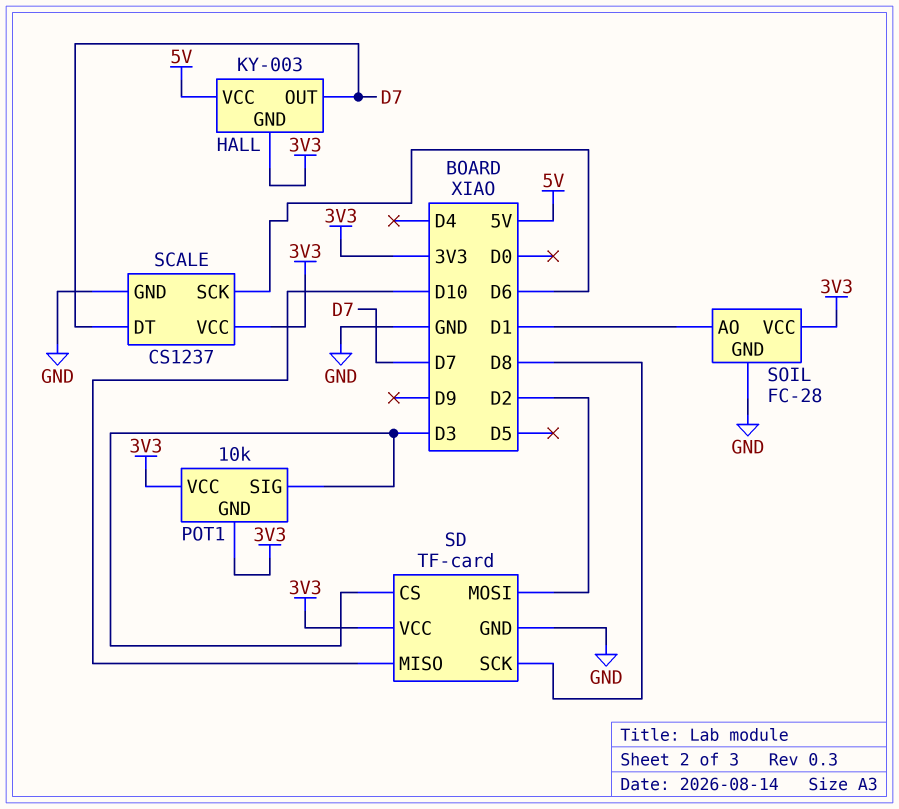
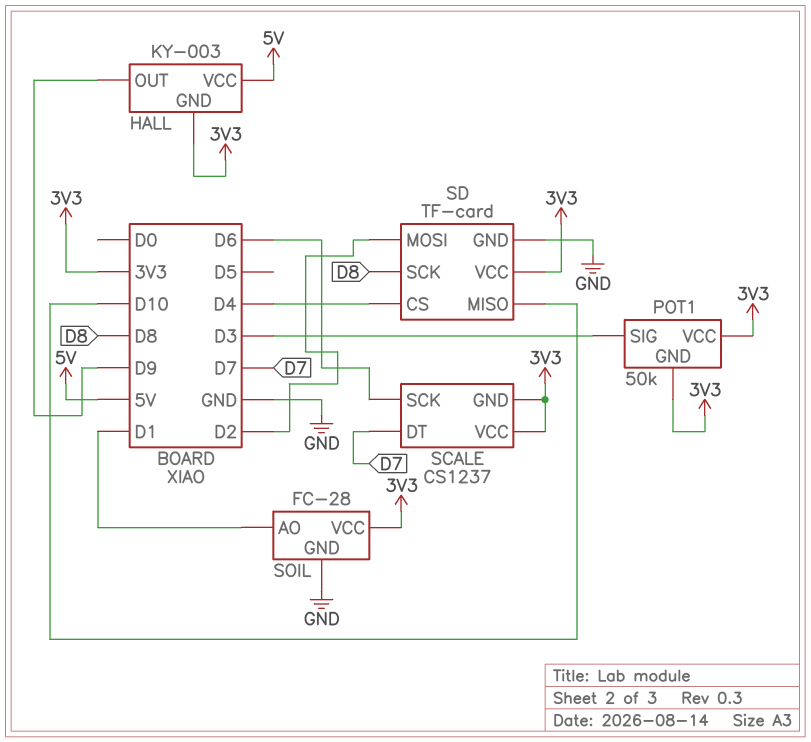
HALL pin OUT: D7 -> D9
POT1: 10k -> 50k
SCALE pin GND: GND -> 3V3
SD pin CS: D3 -> D4

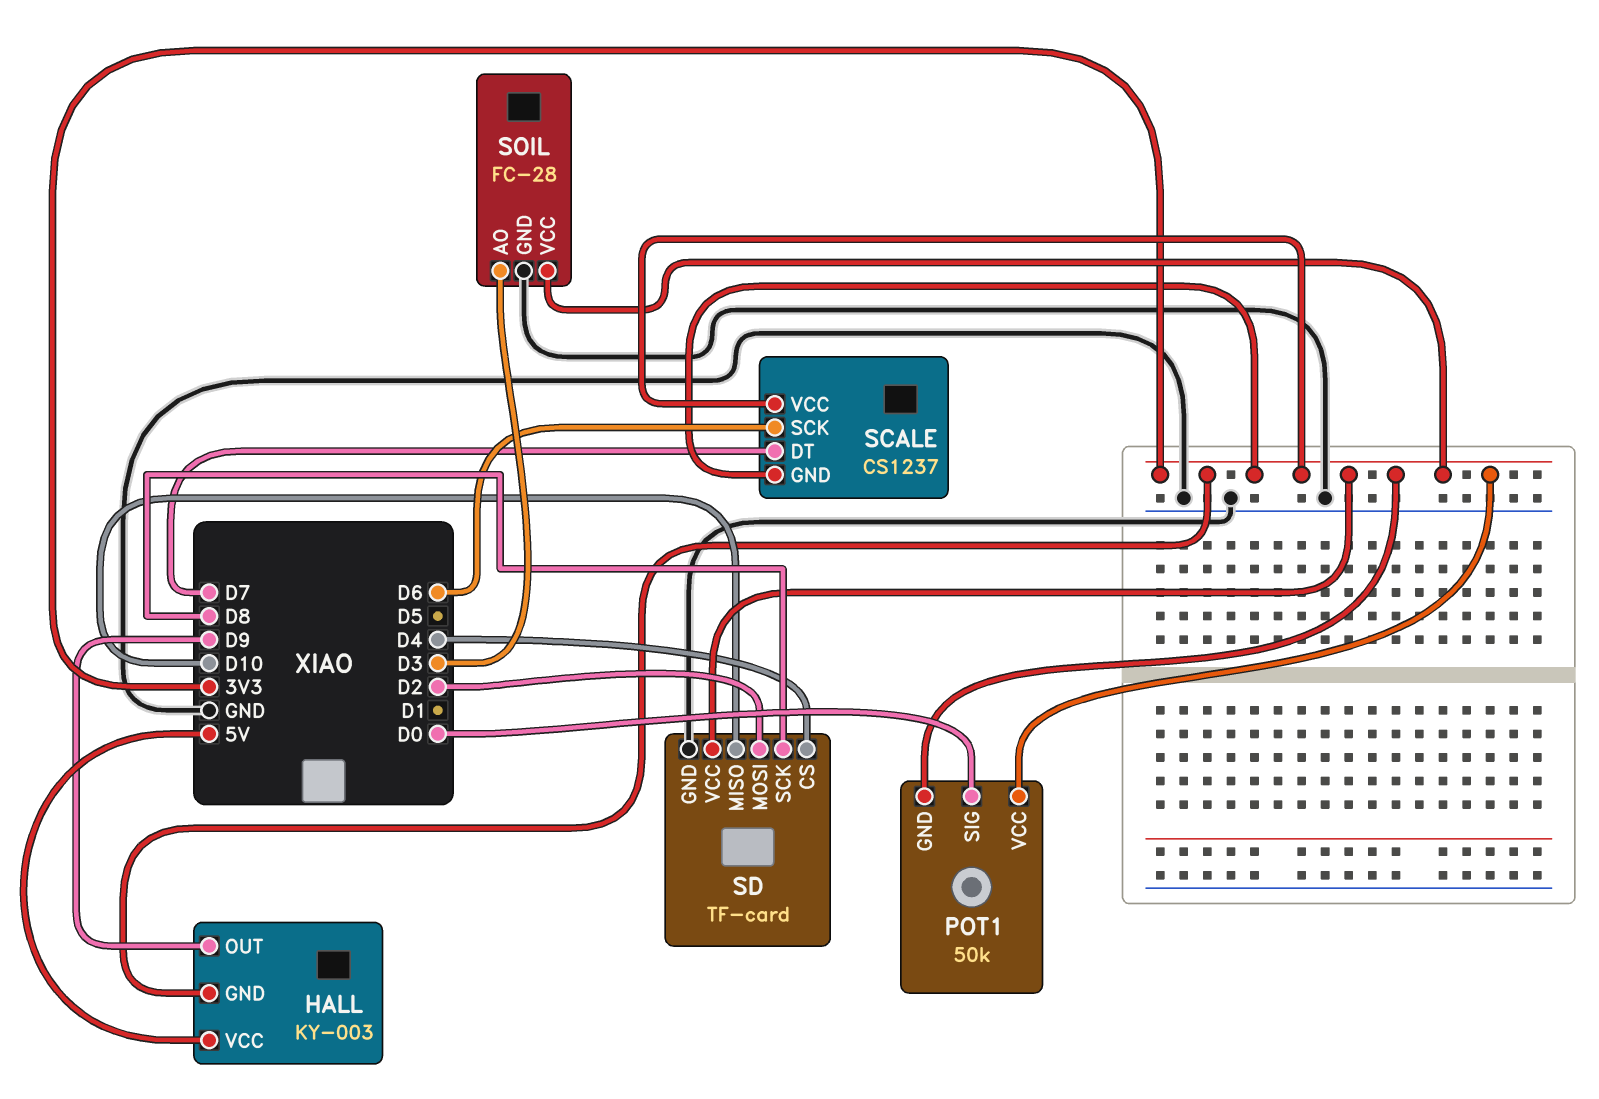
POT1 pin SIG: D3 -> D0
SOIL pin AO: D1 -> D3

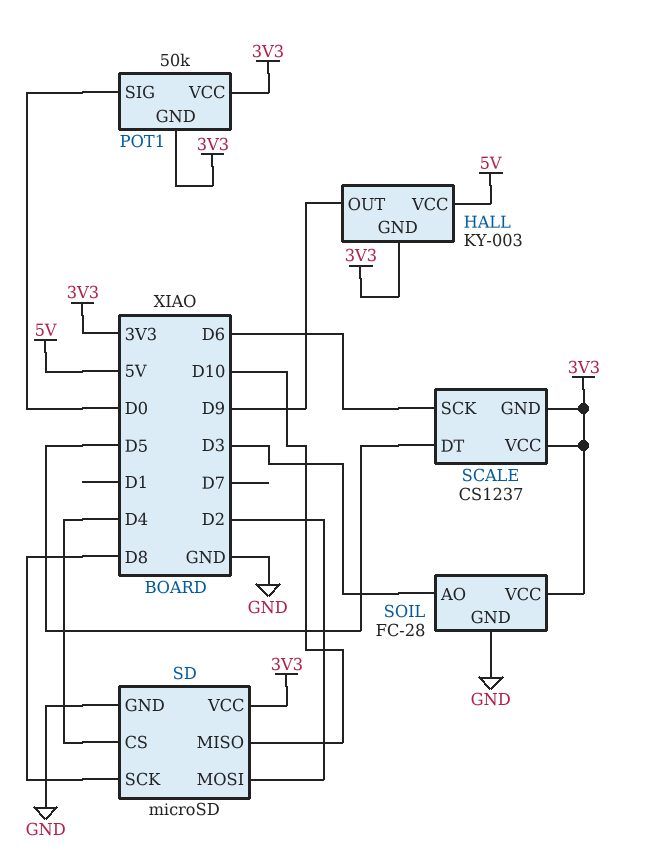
SCALE pin DT: D7 -> D5
SD: TF-card -> microSD

